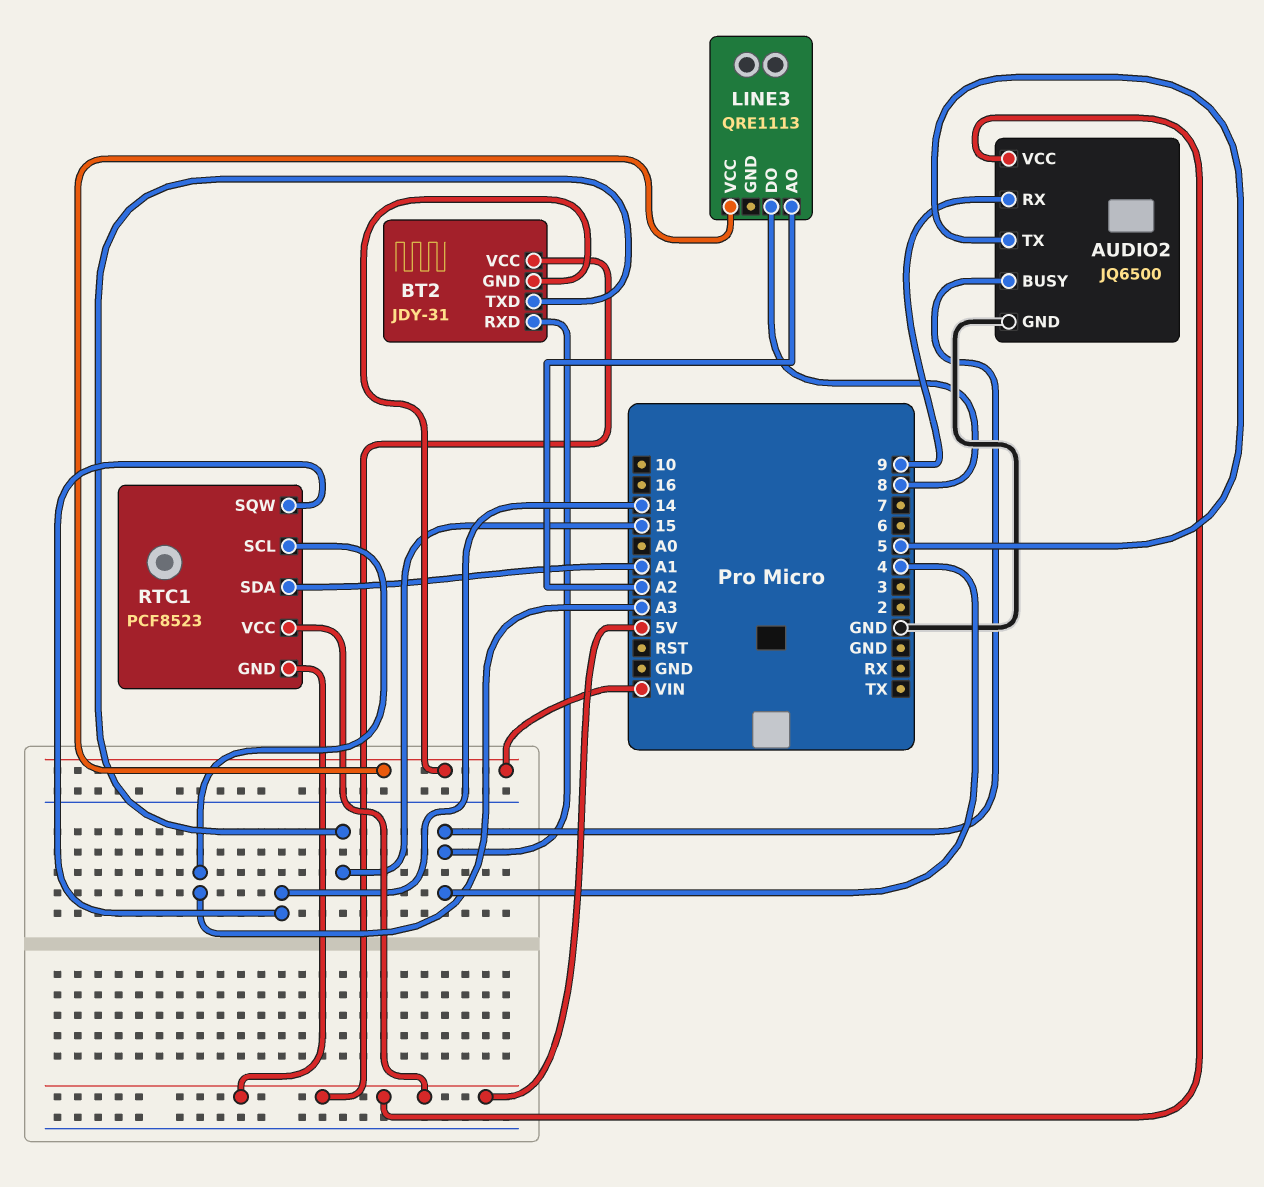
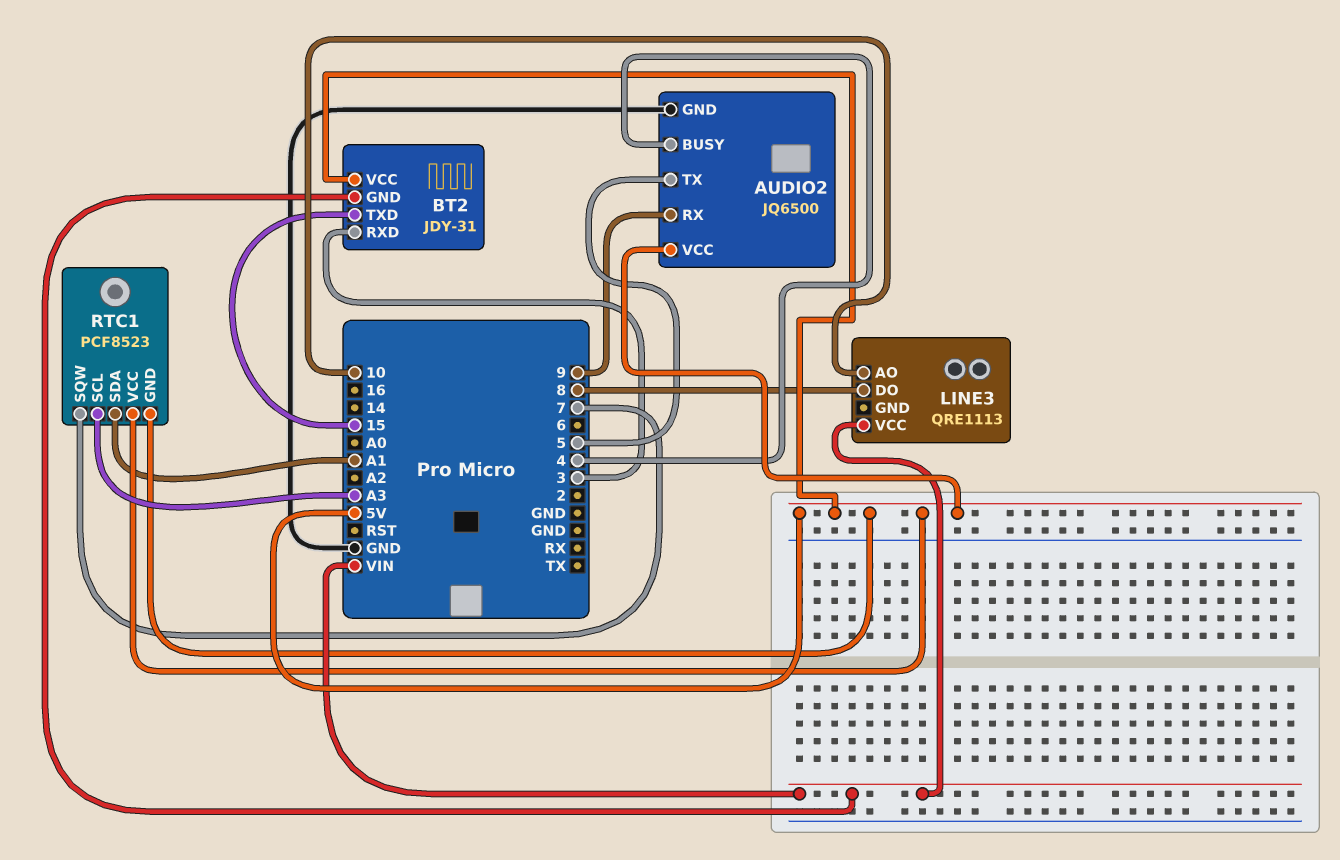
BT2 pin RXD: 4 -> 3
LINE3 pin AO: A2 -> 10
RTC1 pin SQW: 14 -> 7

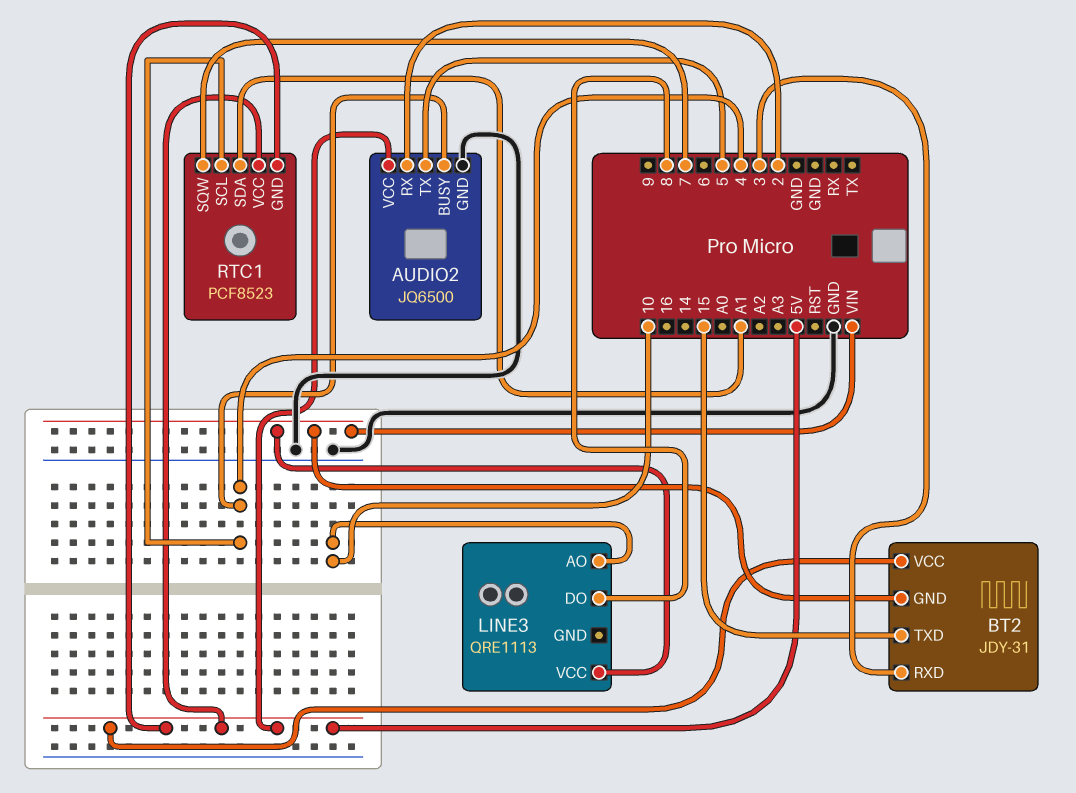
AUDIO2 pin RX: 9 -> 2
RTC1 pin SCL: A3 -> 4

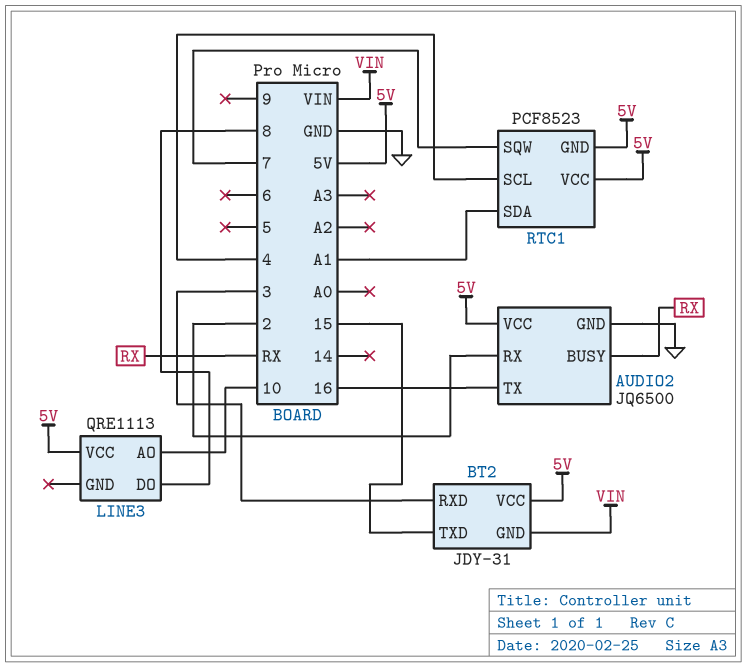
AUDIO2 pin BUSY: 4 -> RX
AUDIO2 pin TX: 5 -> 16
LINE3 pin VCC: VIN -> 5V

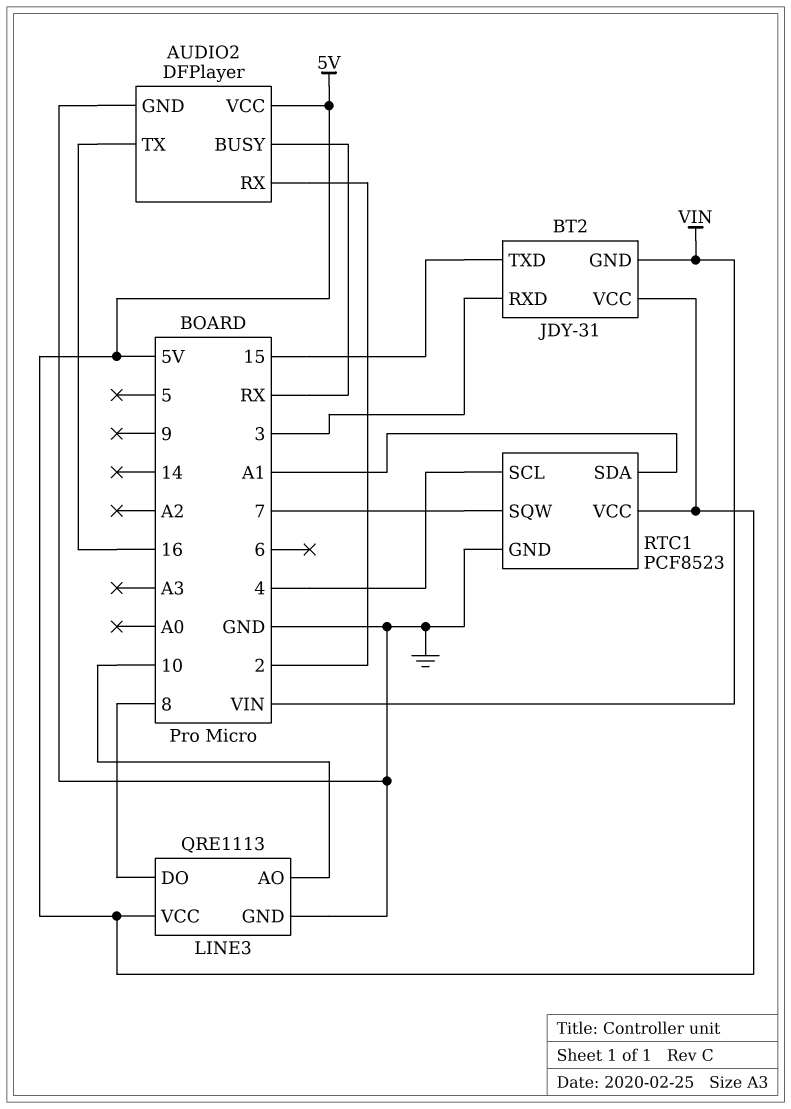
AUDIO2: JQ6500 -> DFPlayer
LINE3 pin GND: none -> GND
RTC1 pin GND: 5V -> GND

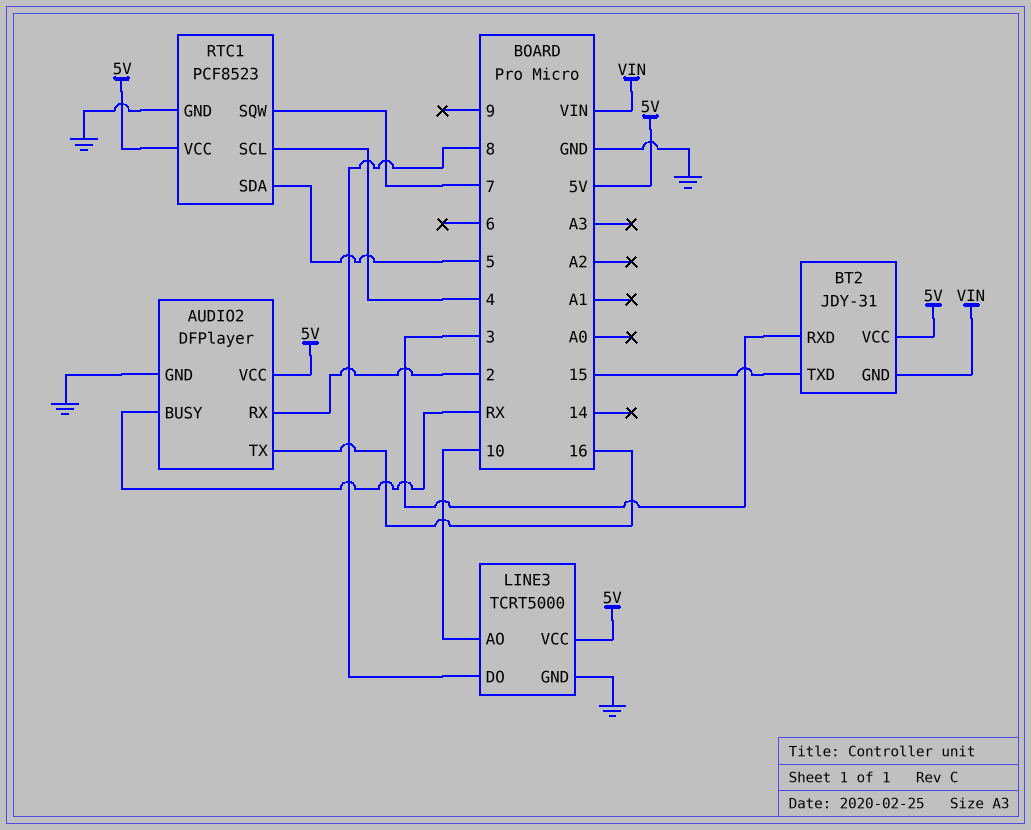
LINE3: QRE1113 -> TCRT5000
RTC1 pin SDA: A1 -> 5

